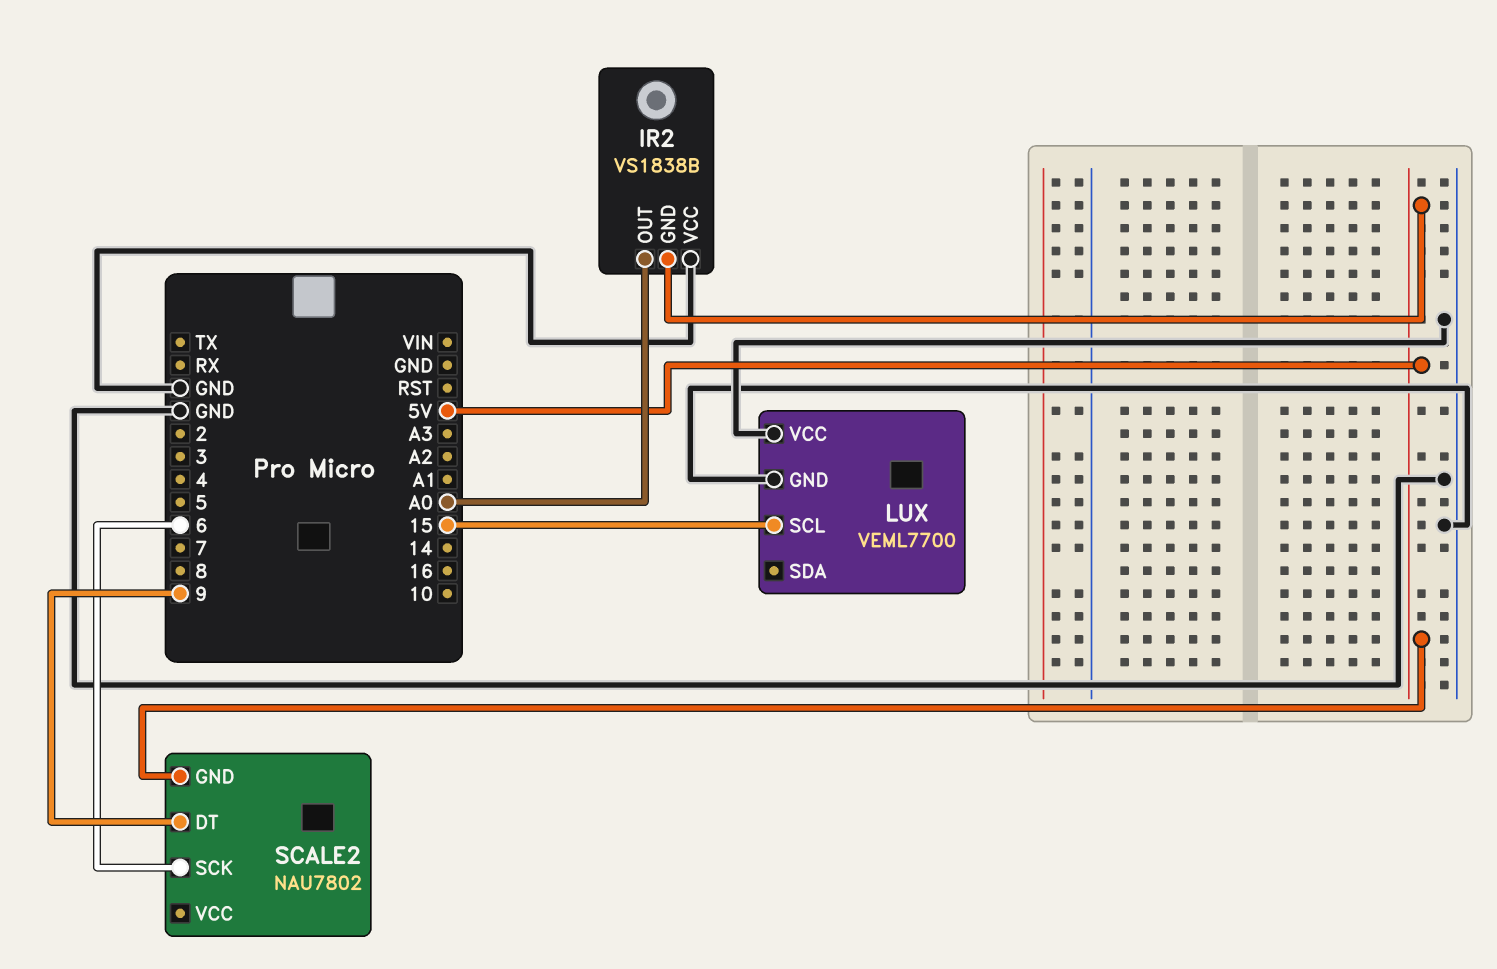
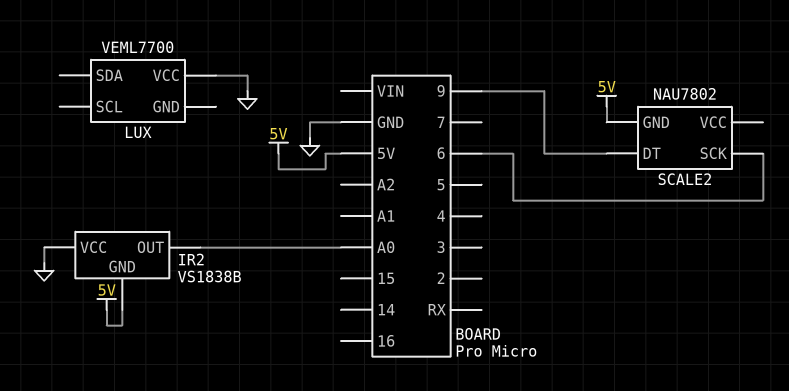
LUX pin GND: GND -> none
LUX pin SCL: 15 -> none

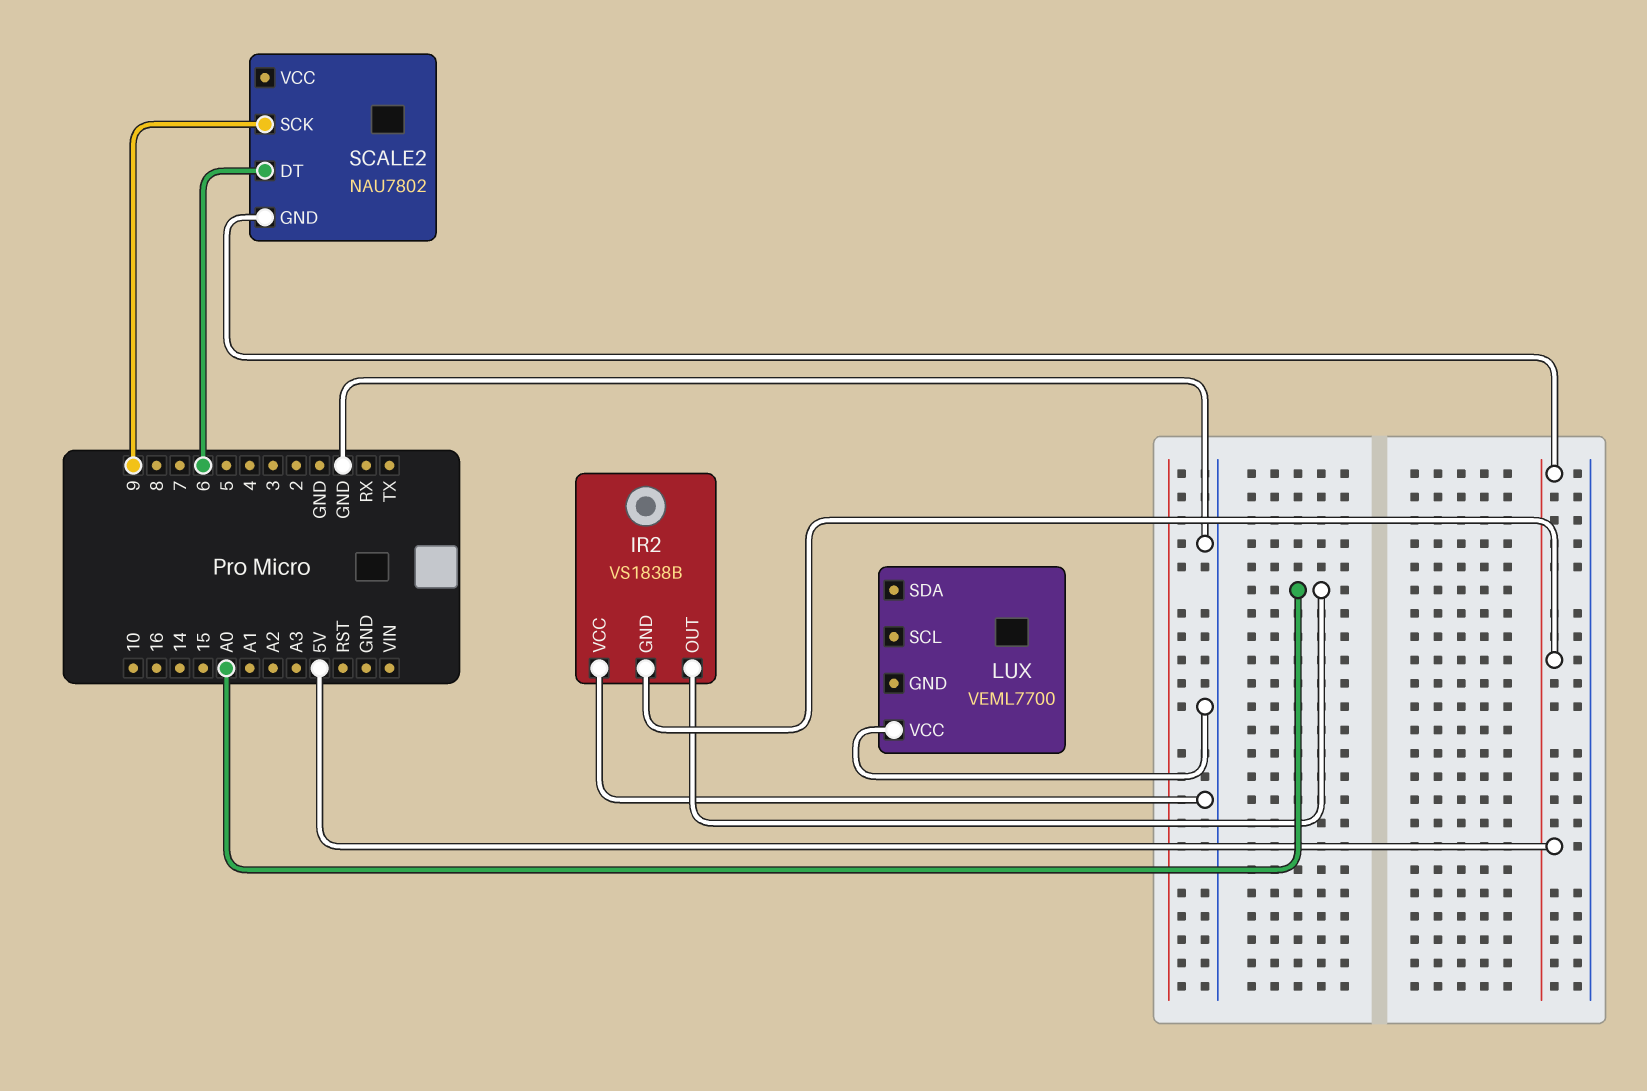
SCALE2 pin DT: 9 -> 6
SCALE2 pin SCK: 6 -> 9

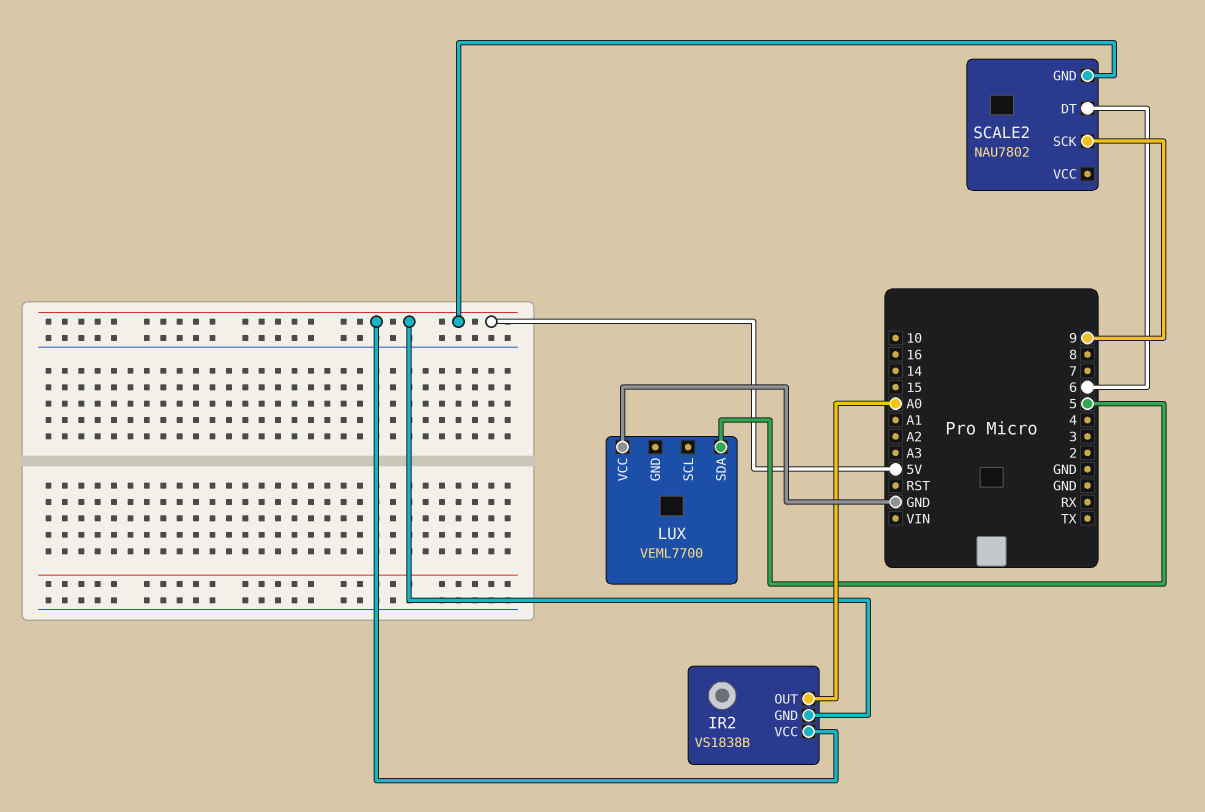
IR2 pin VCC: GND -> 5V
LUX pin SDA: none -> 5

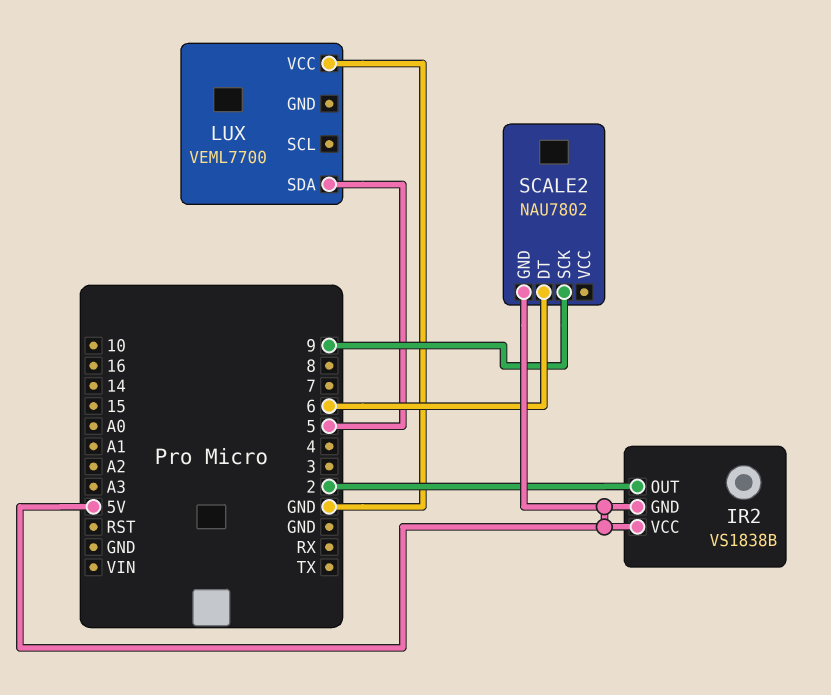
IR2 pin OUT: A0 -> 2

